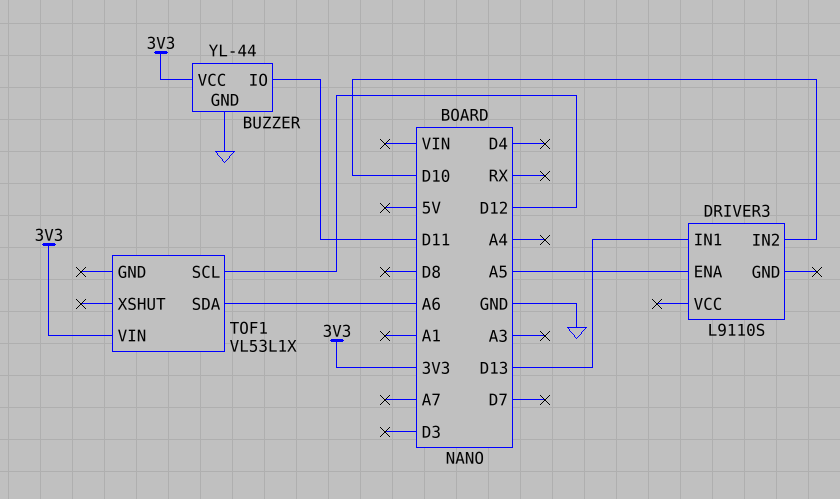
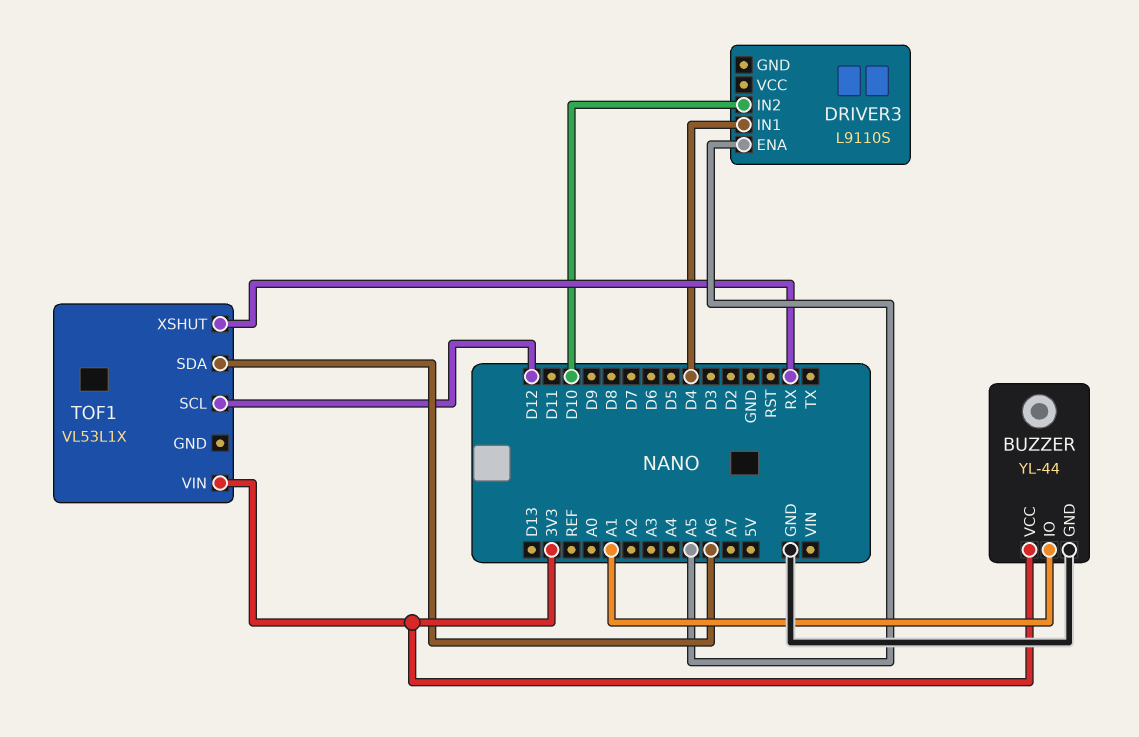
BUZZER pin IO: D11 -> A1
DRIVER3 pin IN1: D13 -> D4
TOF1 pin XSHUT: none -> RX

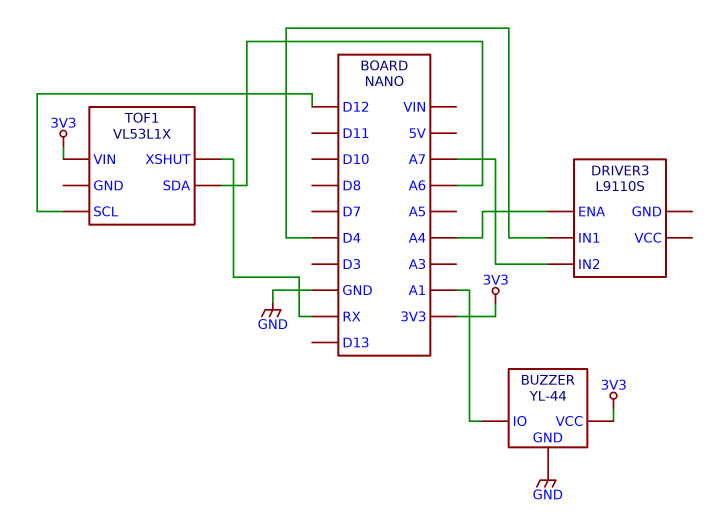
DRIVER3 pin ENA: A5 -> A4
DRIVER3 pin IN2: D10 -> A7

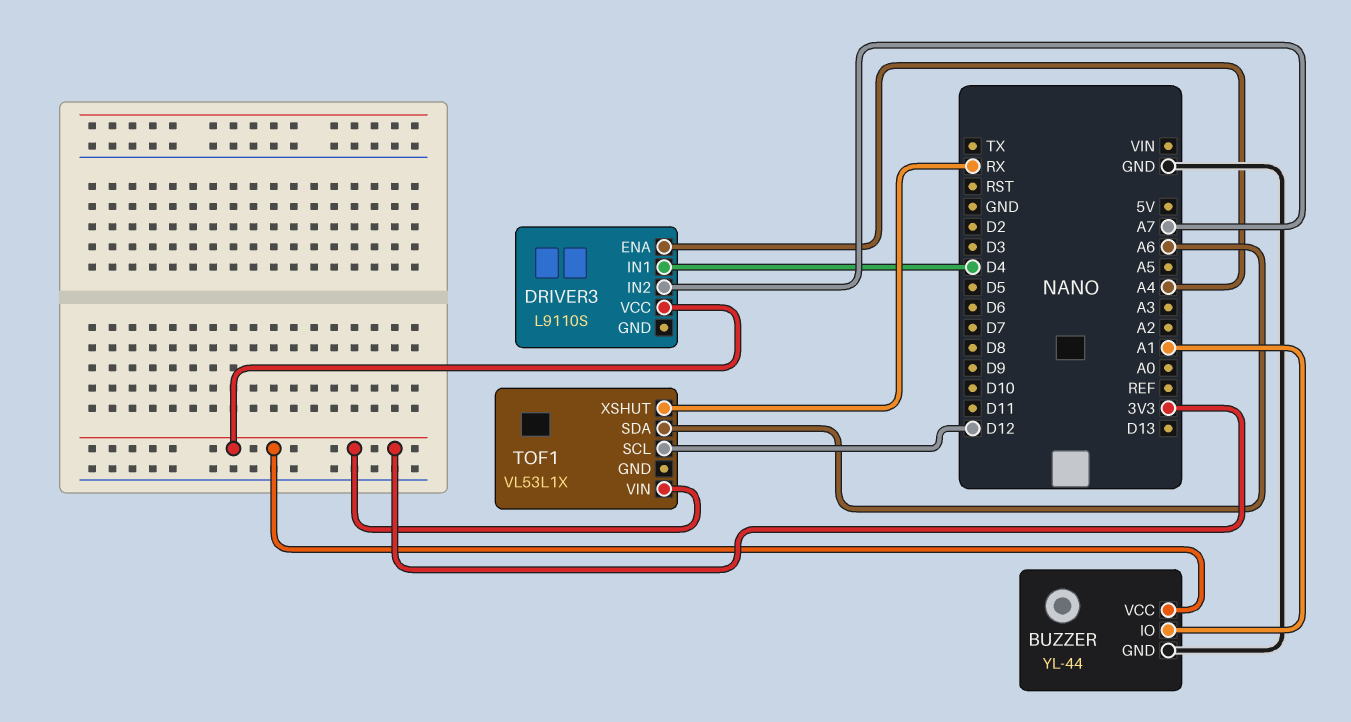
DRIVER3 pin VCC: none -> 3V3

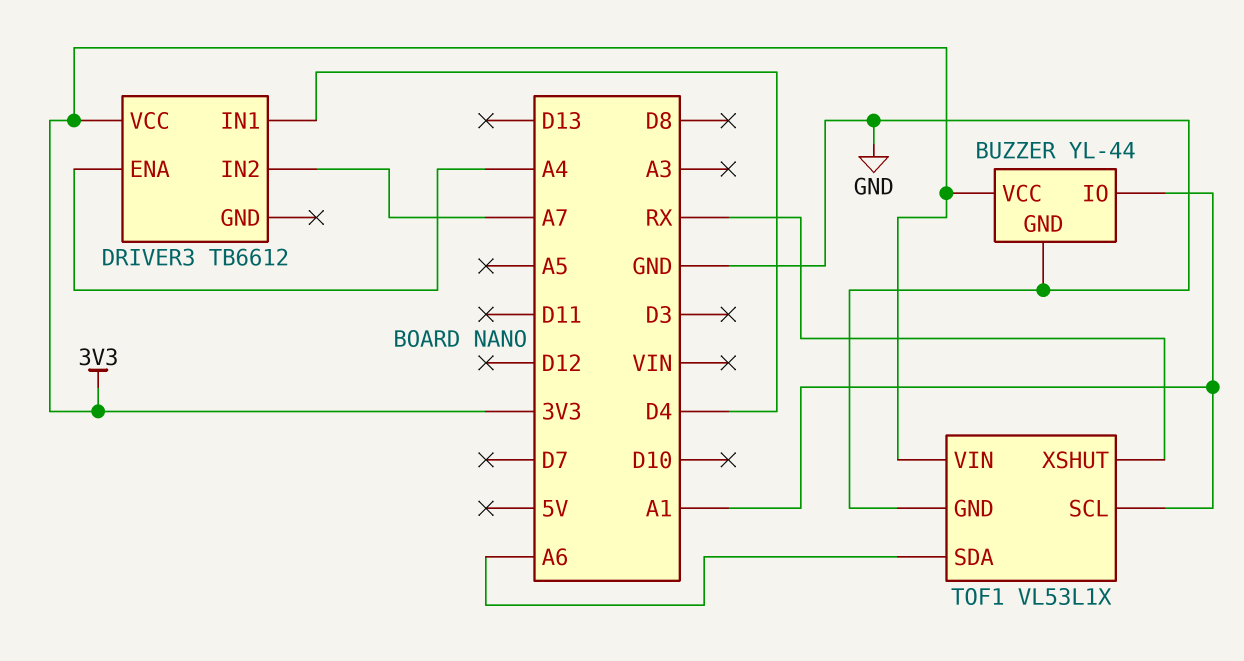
DRIVER3: L9110S -> TB6612
TOF1 pin GND: none -> GND
TOF1 pin SCL: D12 -> A1

